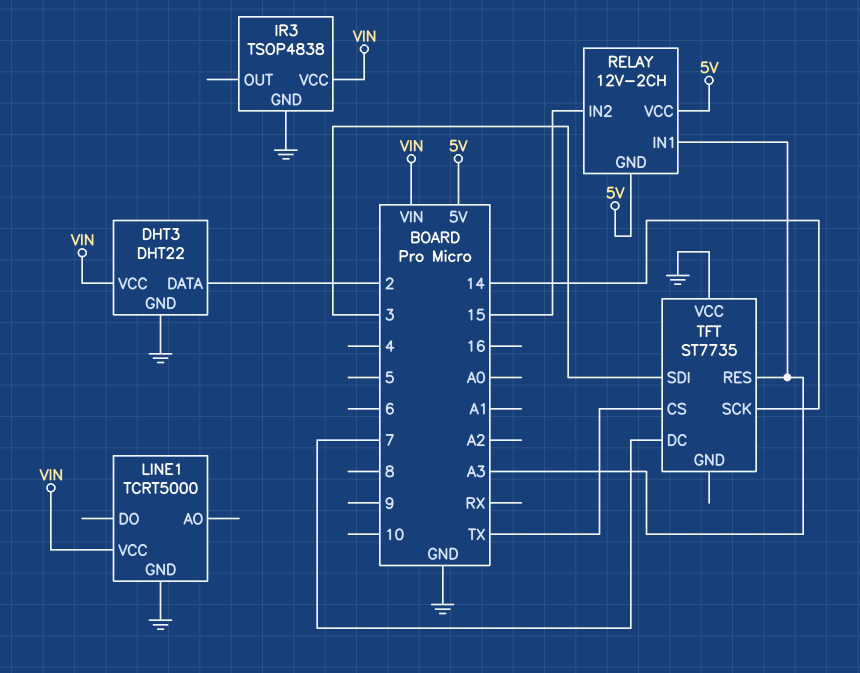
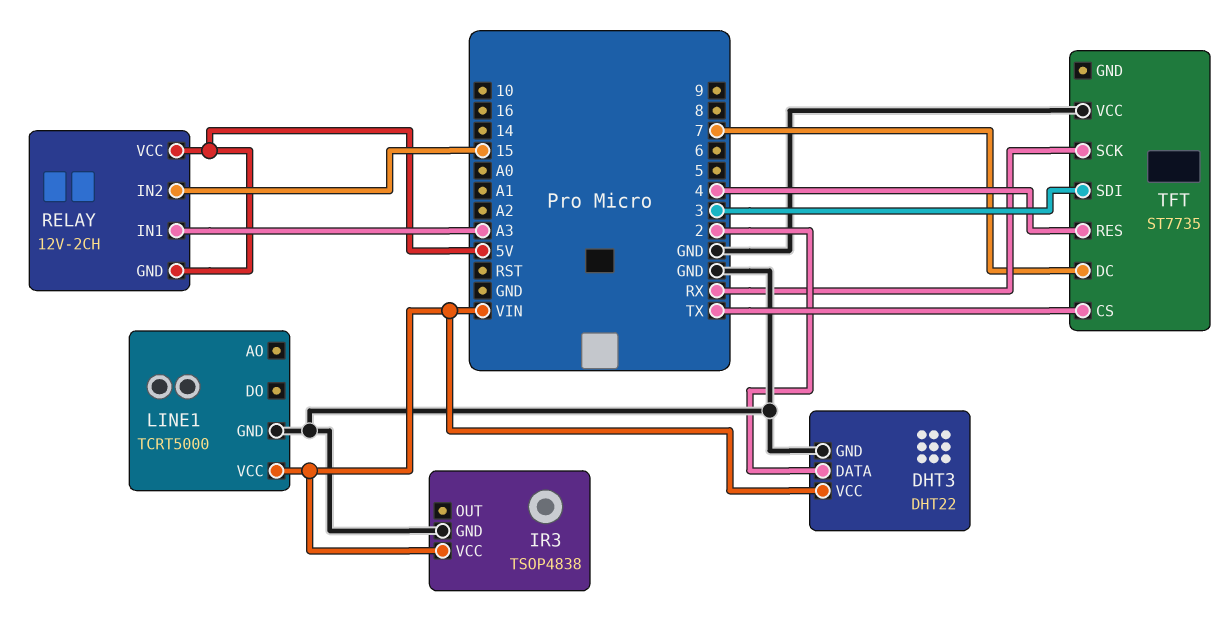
TFT pin RES: A3 -> 4
TFT pin SCK: 14 -> RX

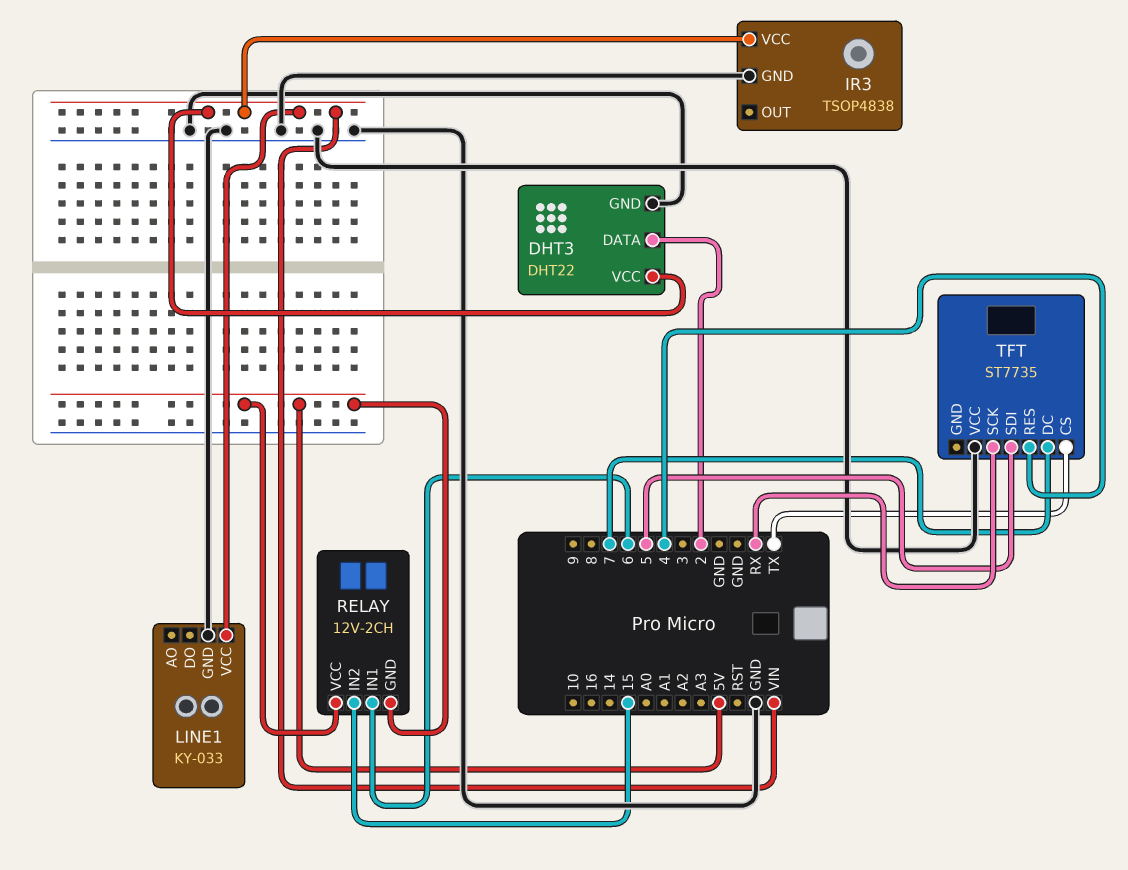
LINE1: TCRT5000 -> KY-033
RELAY pin IN1: A3 -> 6
TFT pin SDI: 3 -> 5

